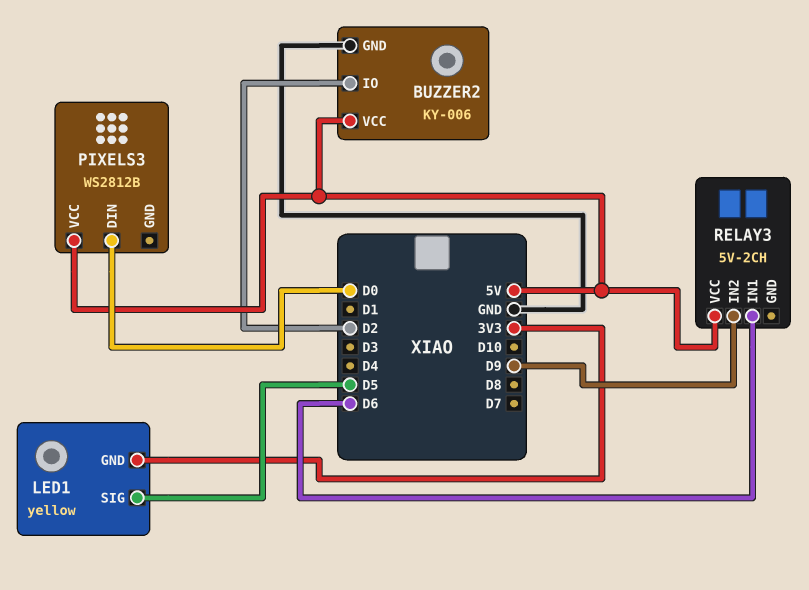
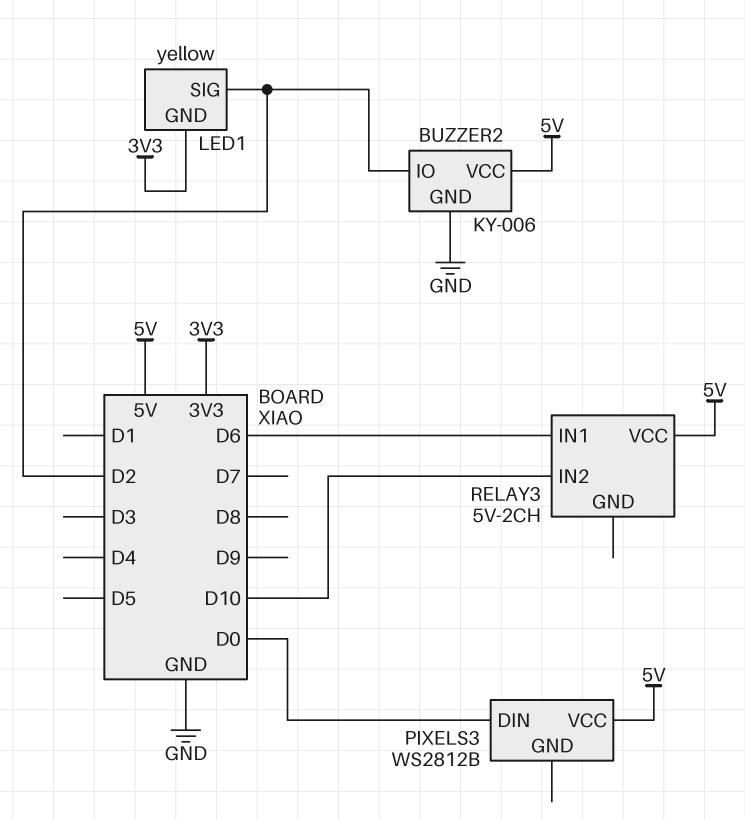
LED1 pin SIG: D5 -> D2
RELAY3 pin IN2: D9 -> D10

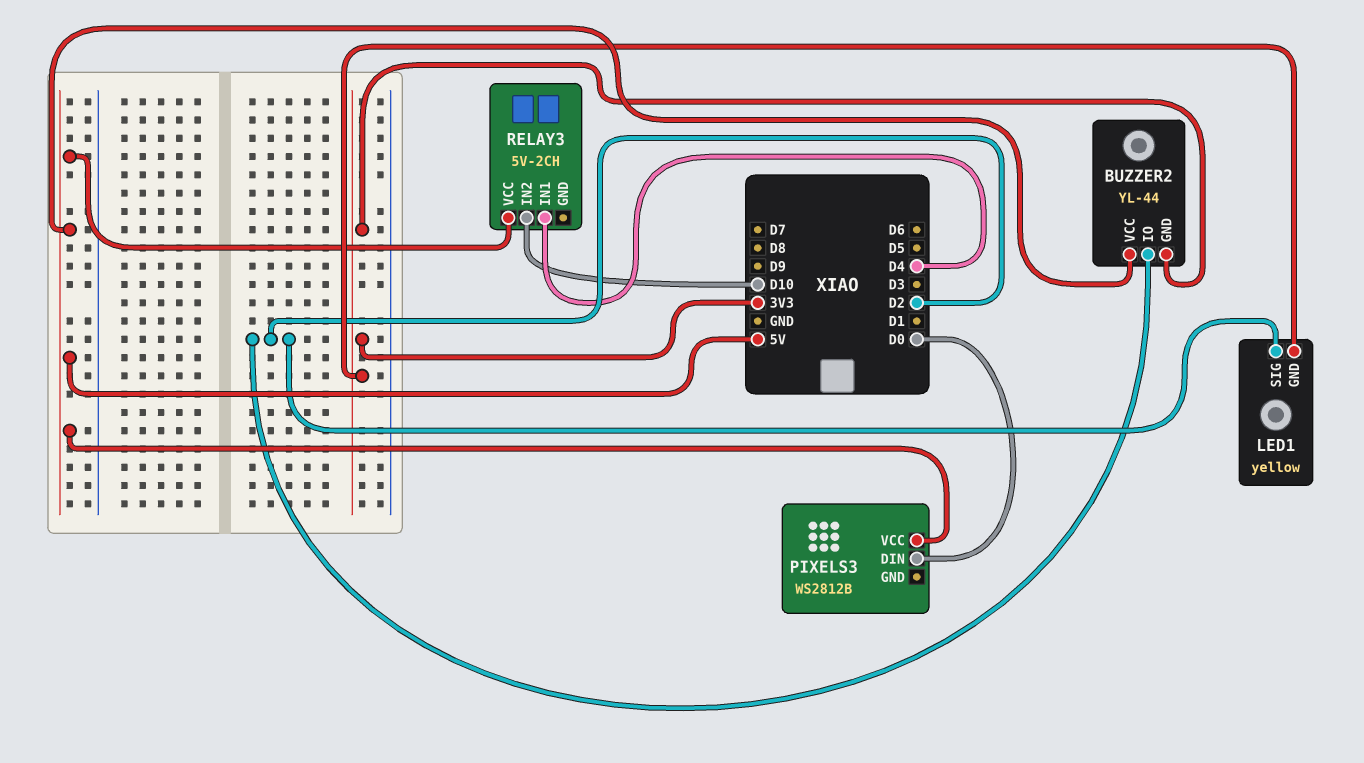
BUZZER2: KY-006 -> YL-44
BUZZER2 pin GND: GND -> 3V3
RELAY3 pin IN1: D6 -> D4

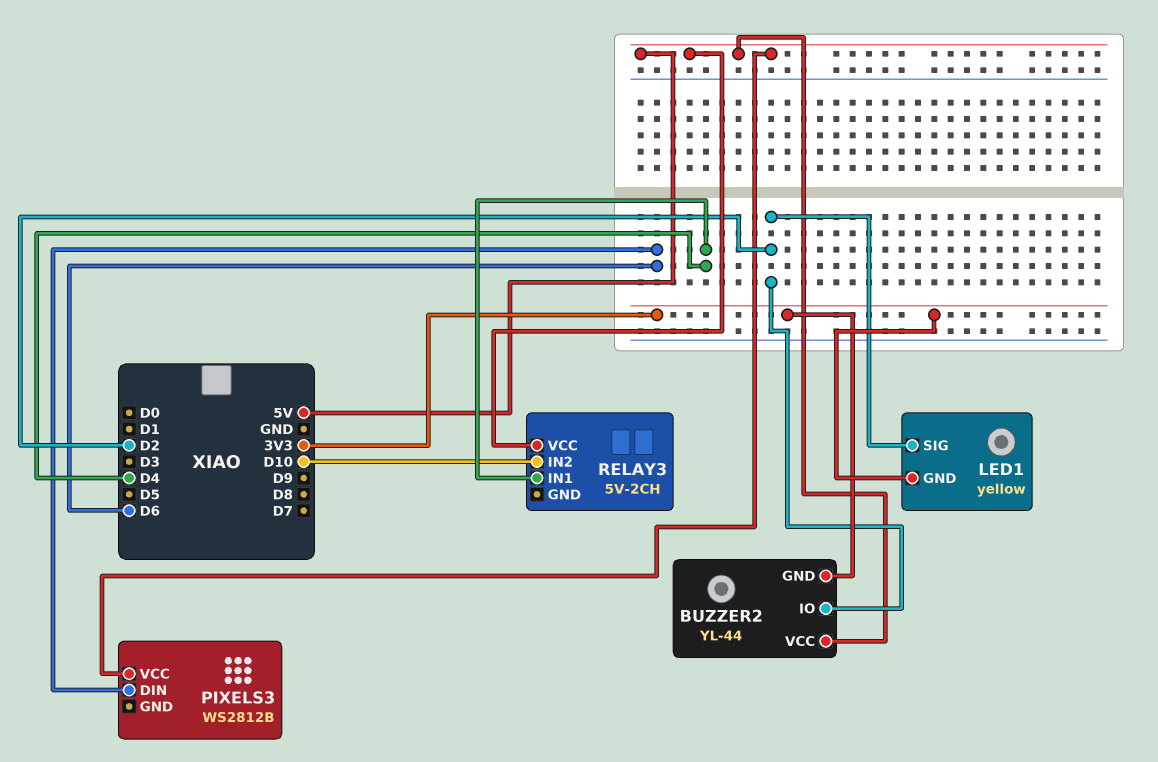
PIXELS3 pin DIN: D0 -> D6

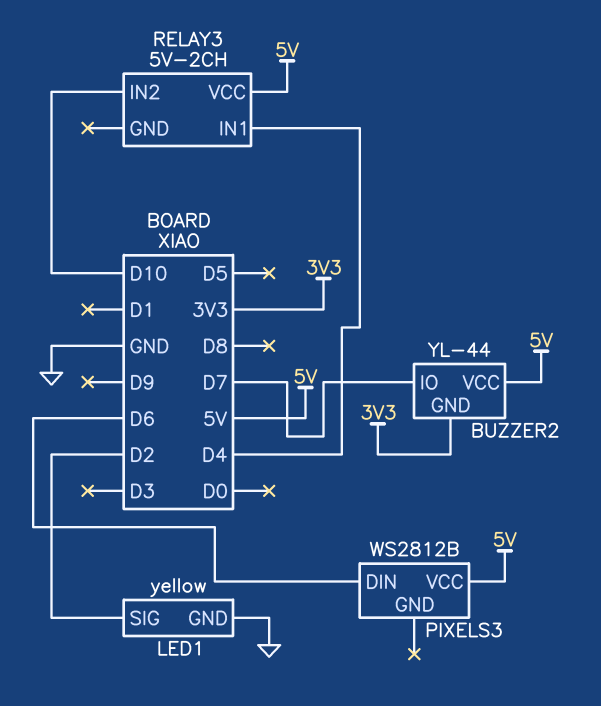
BUZZER2 pin IO: D2 -> D7
LED1 pin GND: 3V3 -> GND

